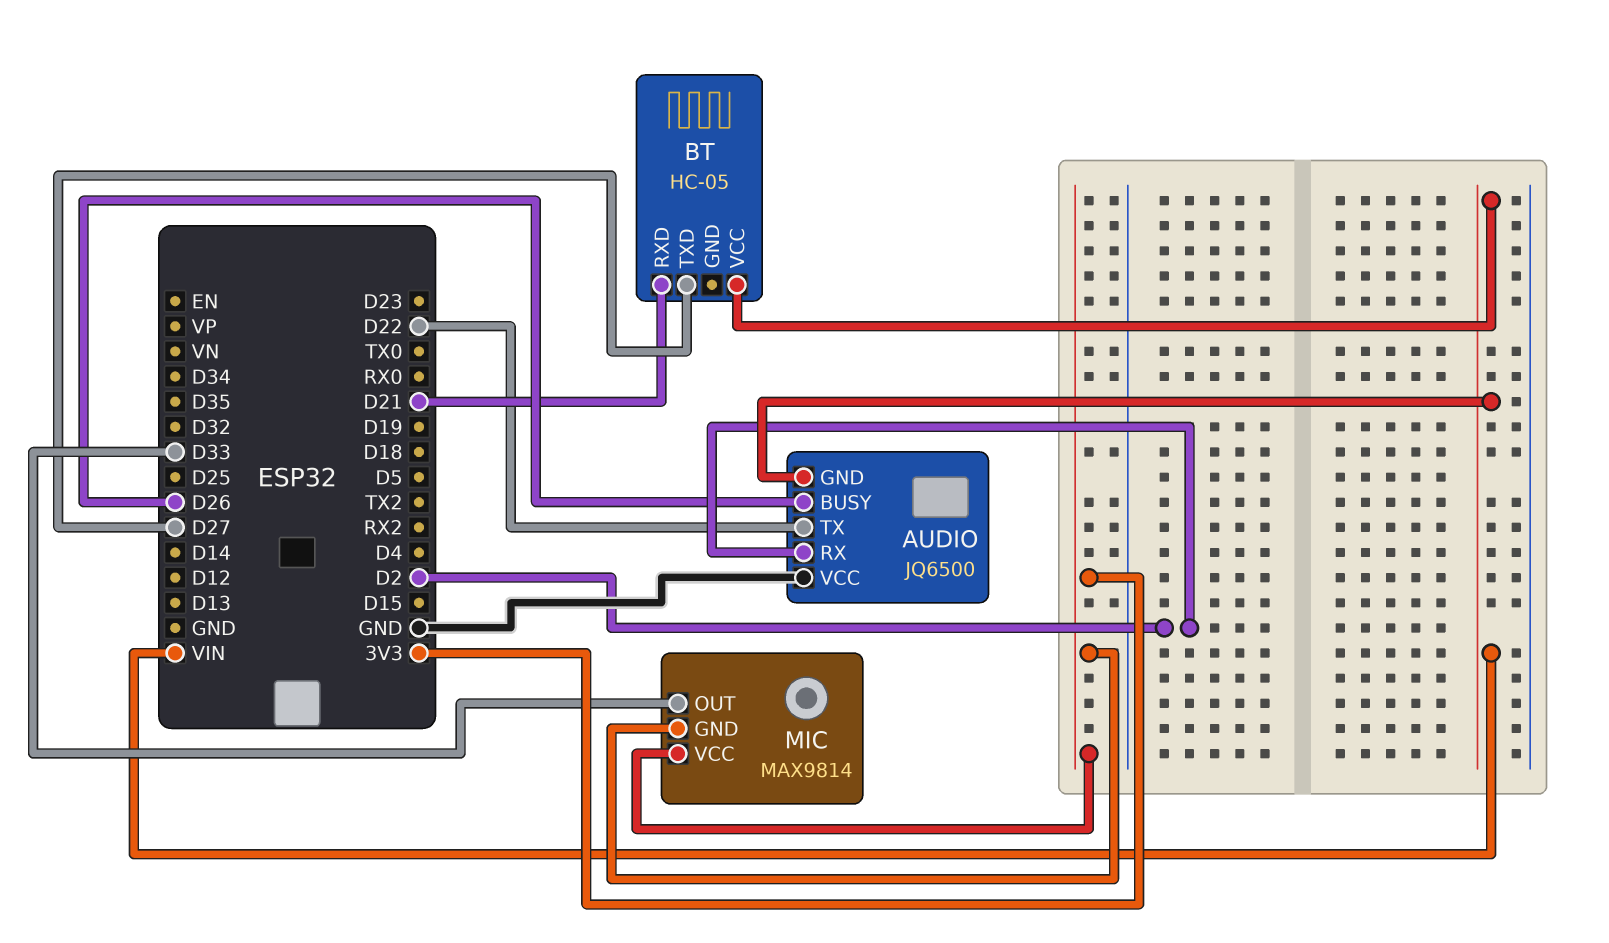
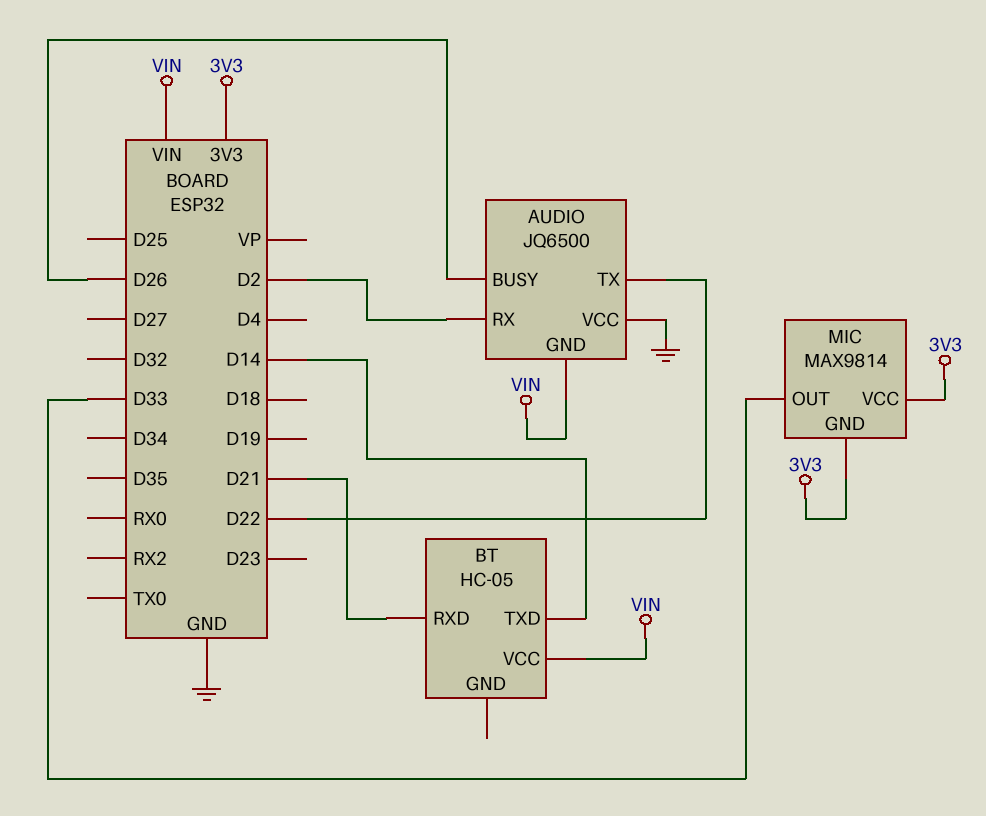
BT pin TXD: D27 -> D14

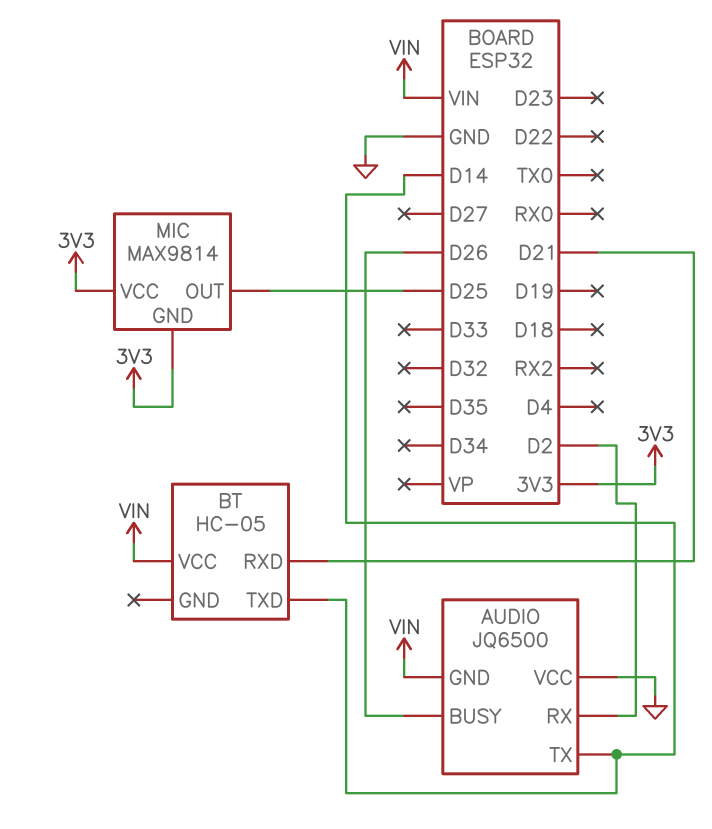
AUDIO pin TX: D22 -> D14
MIC pin OUT: D33 -> D25

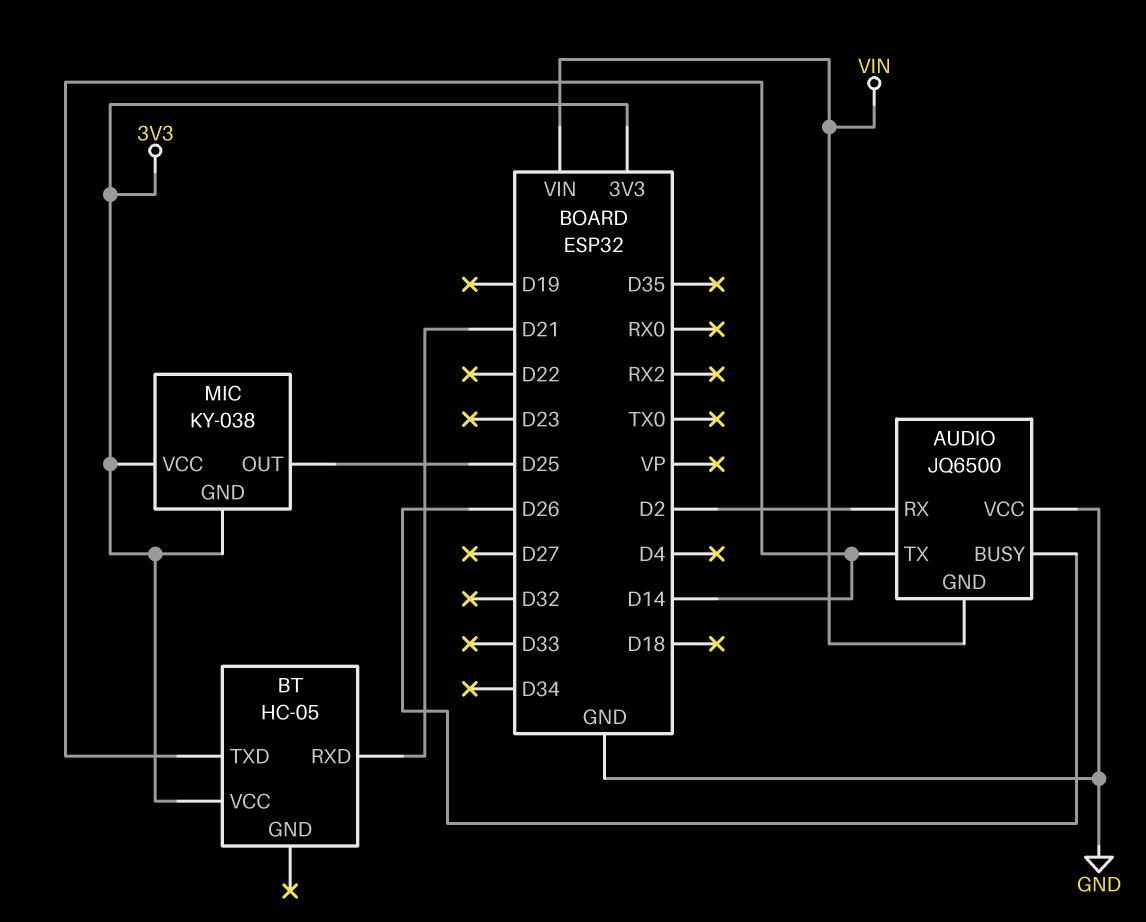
BT pin VCC: VIN -> 3V3
MIC: MAX9814 -> KY-038

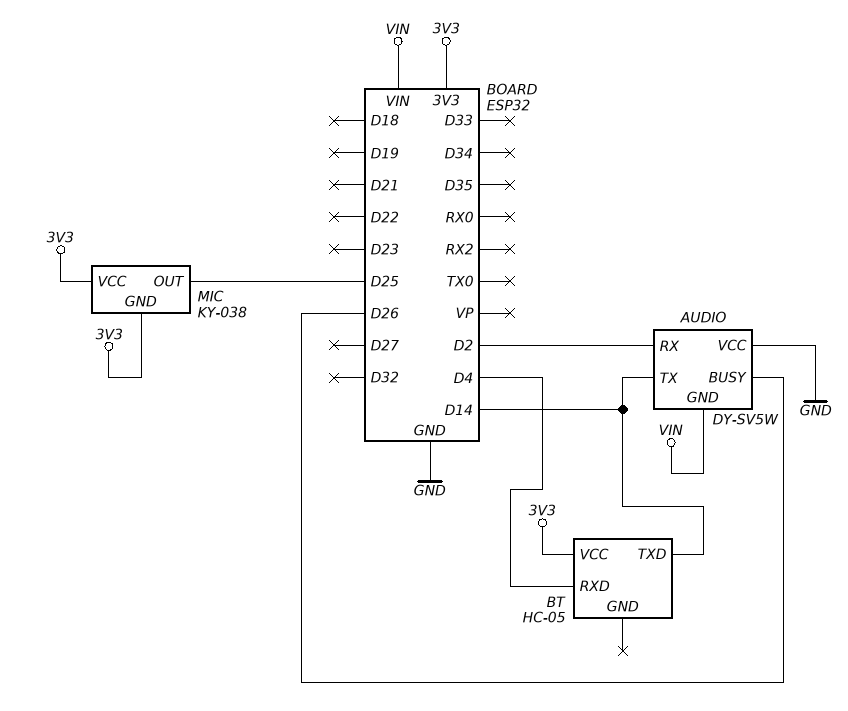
AUDIO: JQ6500 -> DY-SV5W
BT pin RXD: D21 -> D4

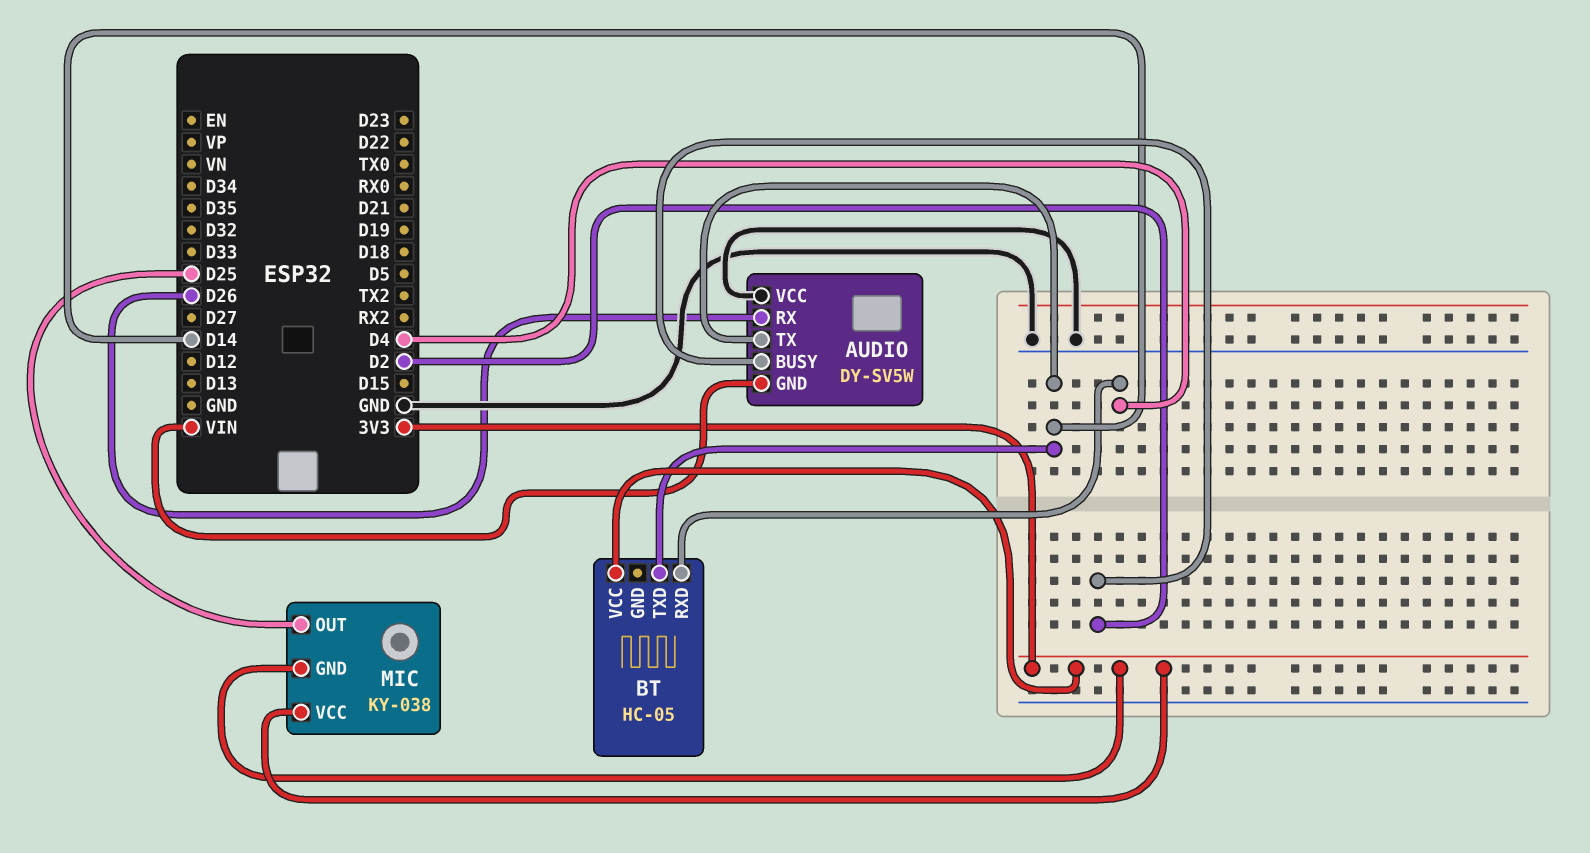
AUDIO pin BUSY: D26 -> D2
AUDIO pin RX: D2 -> D26

